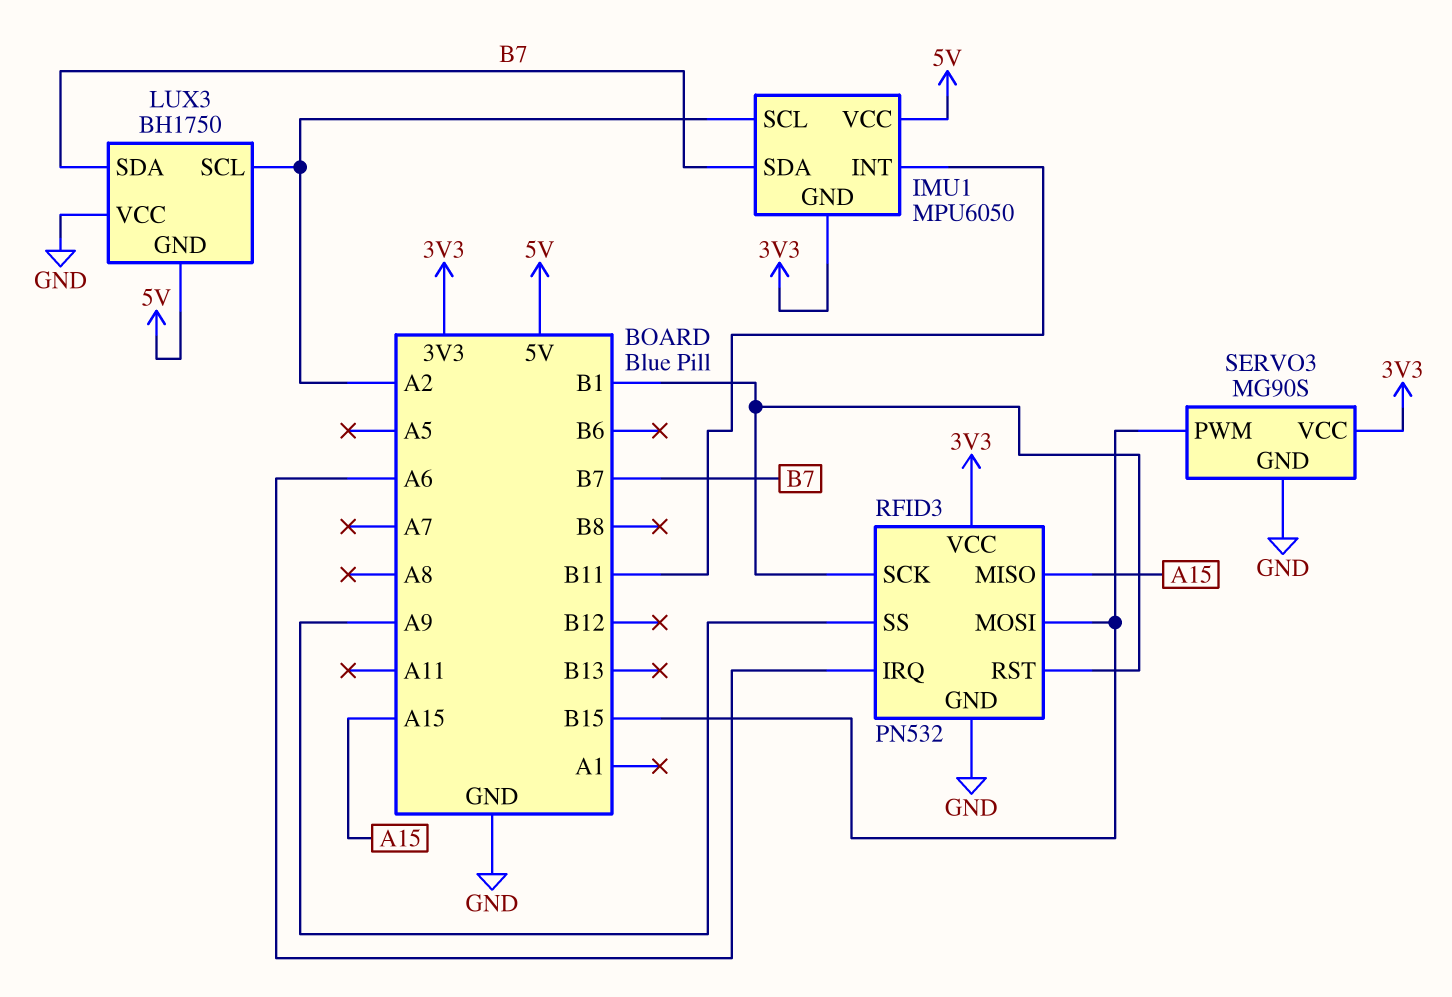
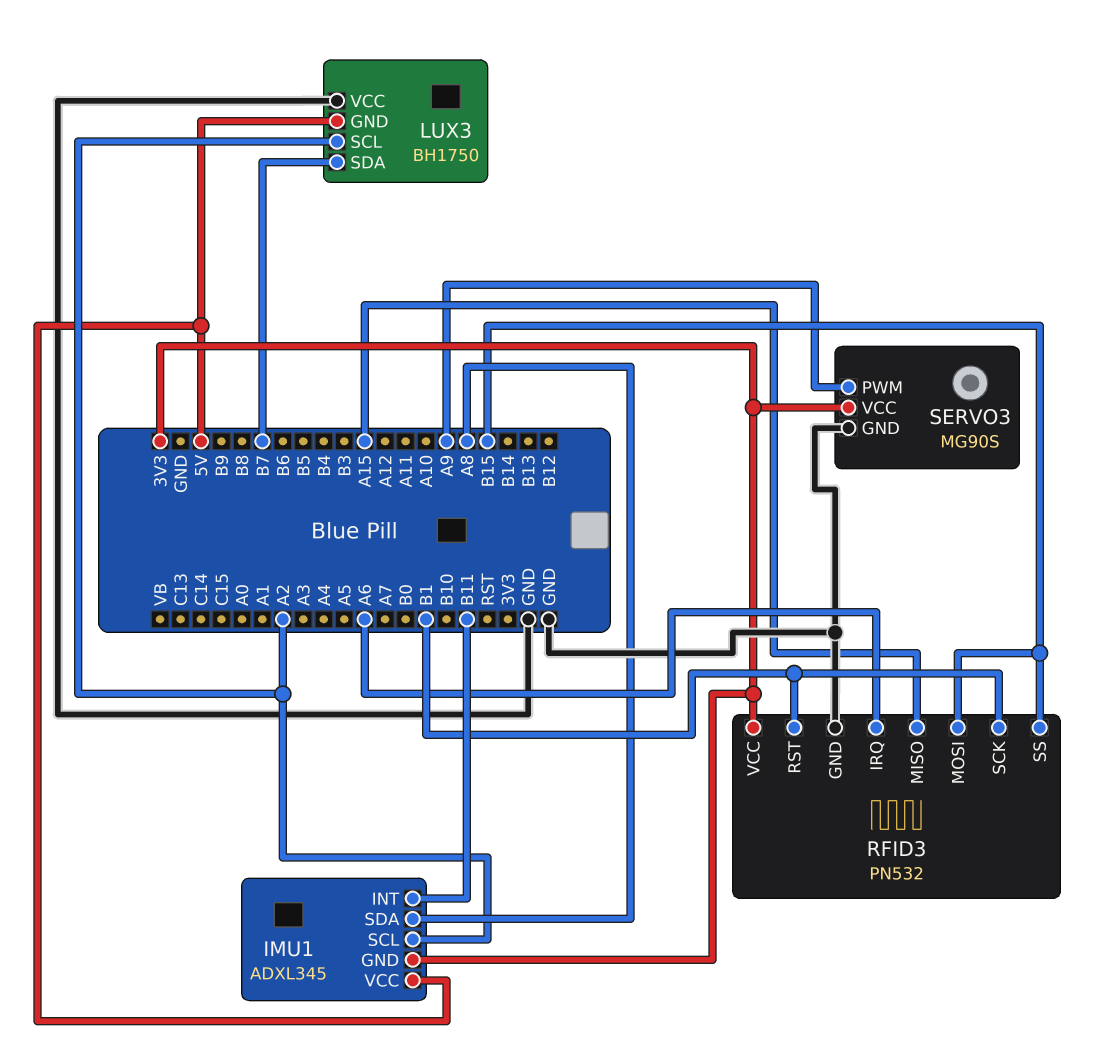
IMU1: MPU6050 -> ADXL345
IMU1 pin SDA: B7 -> A8
RFID3 pin SS: A9 -> B15
SERVO3 pin PWM: B15 -> A9

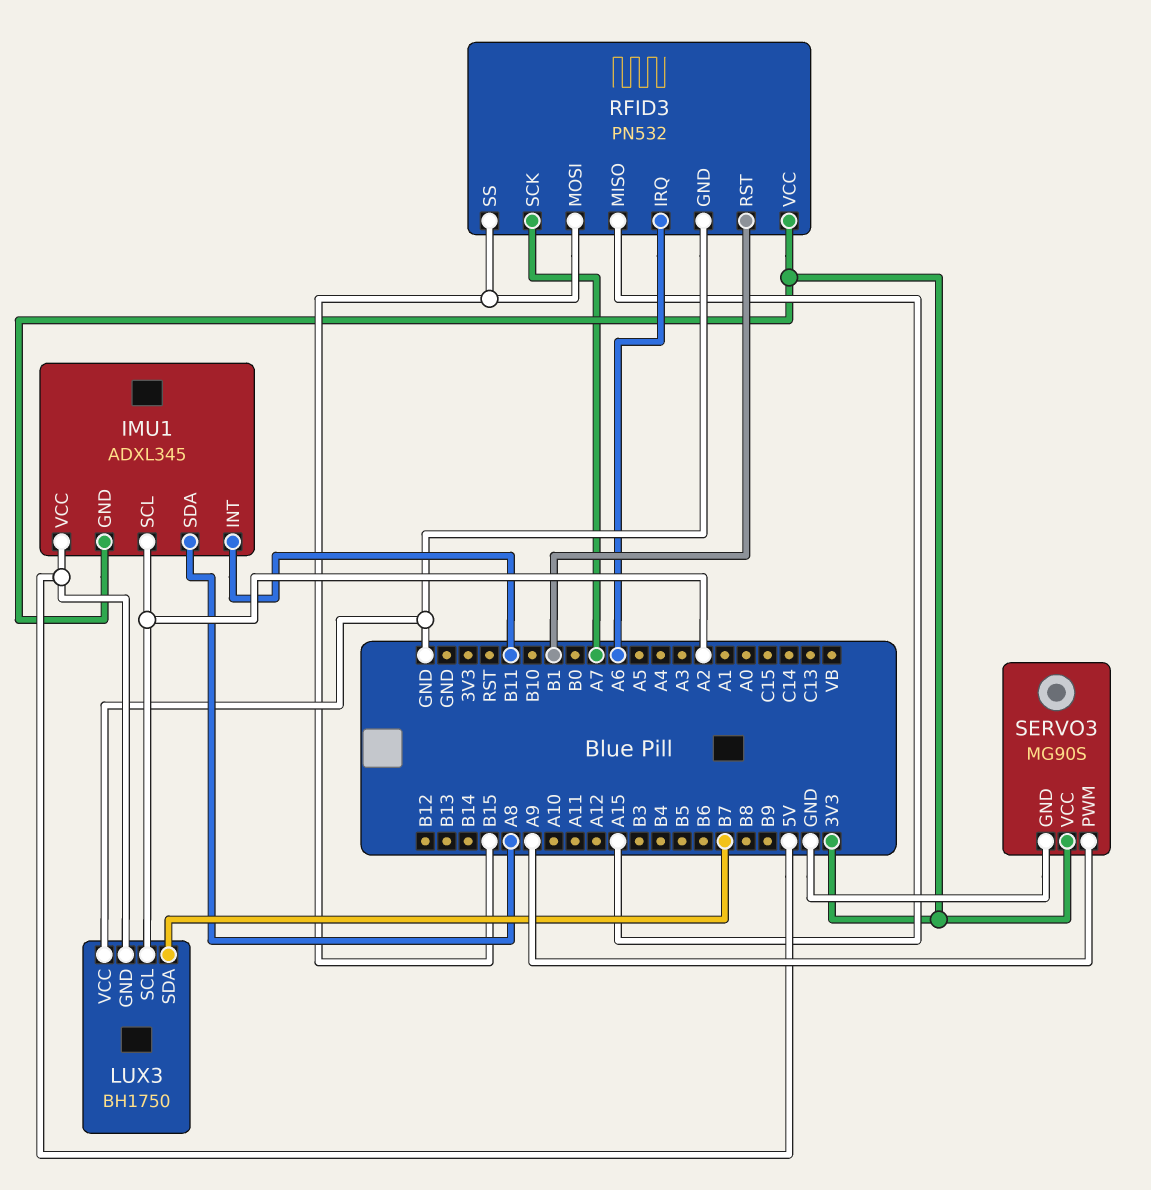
RFID3 pin SCK: B1 -> A7

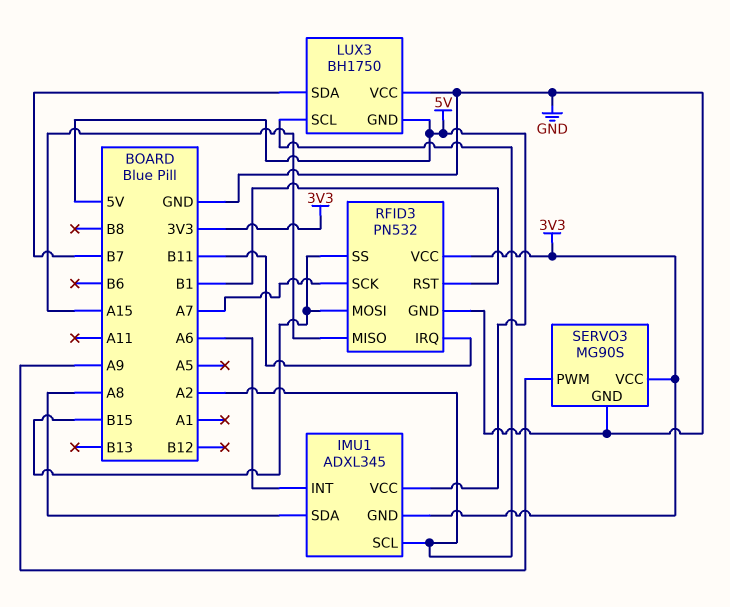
IMU1 pin INT: B11 -> A6
RFID3 pin IRQ: A6 -> B11

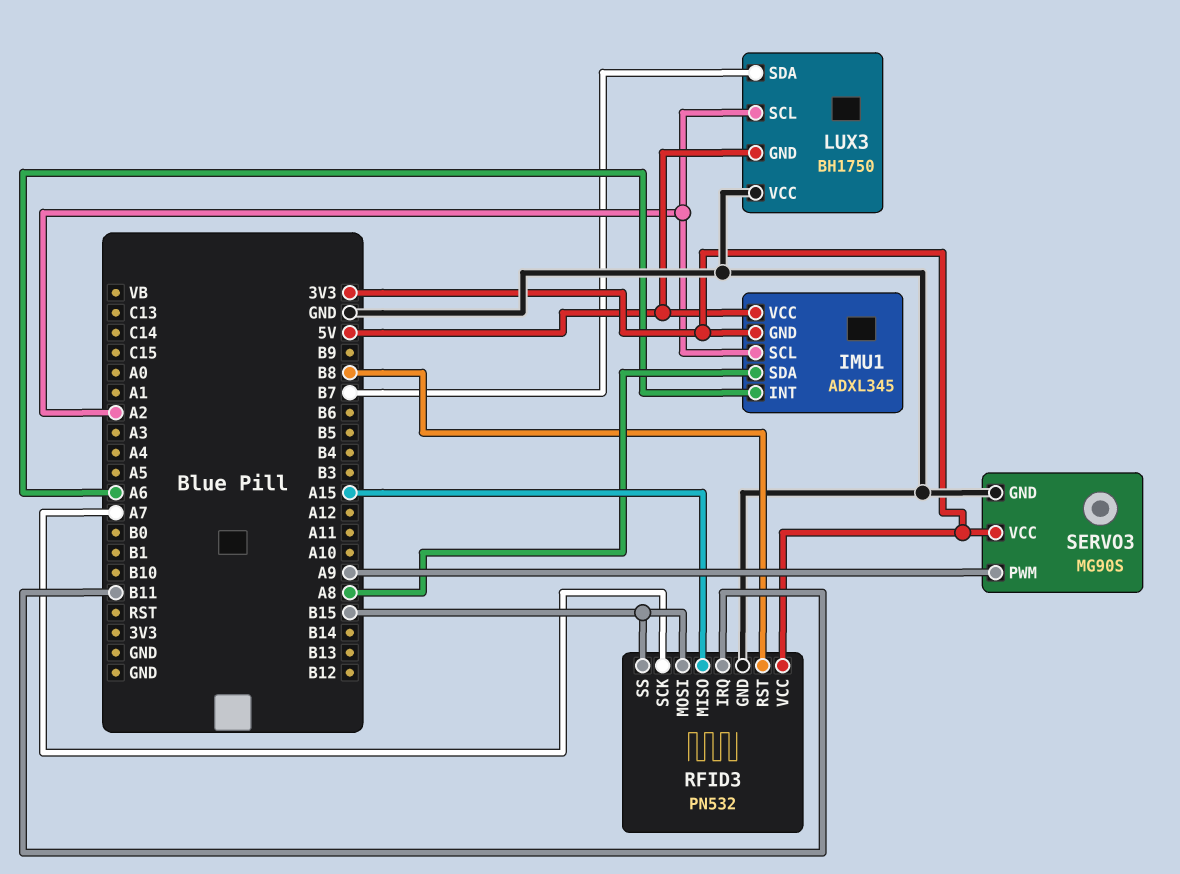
RFID3 pin RST: B1 -> B8

